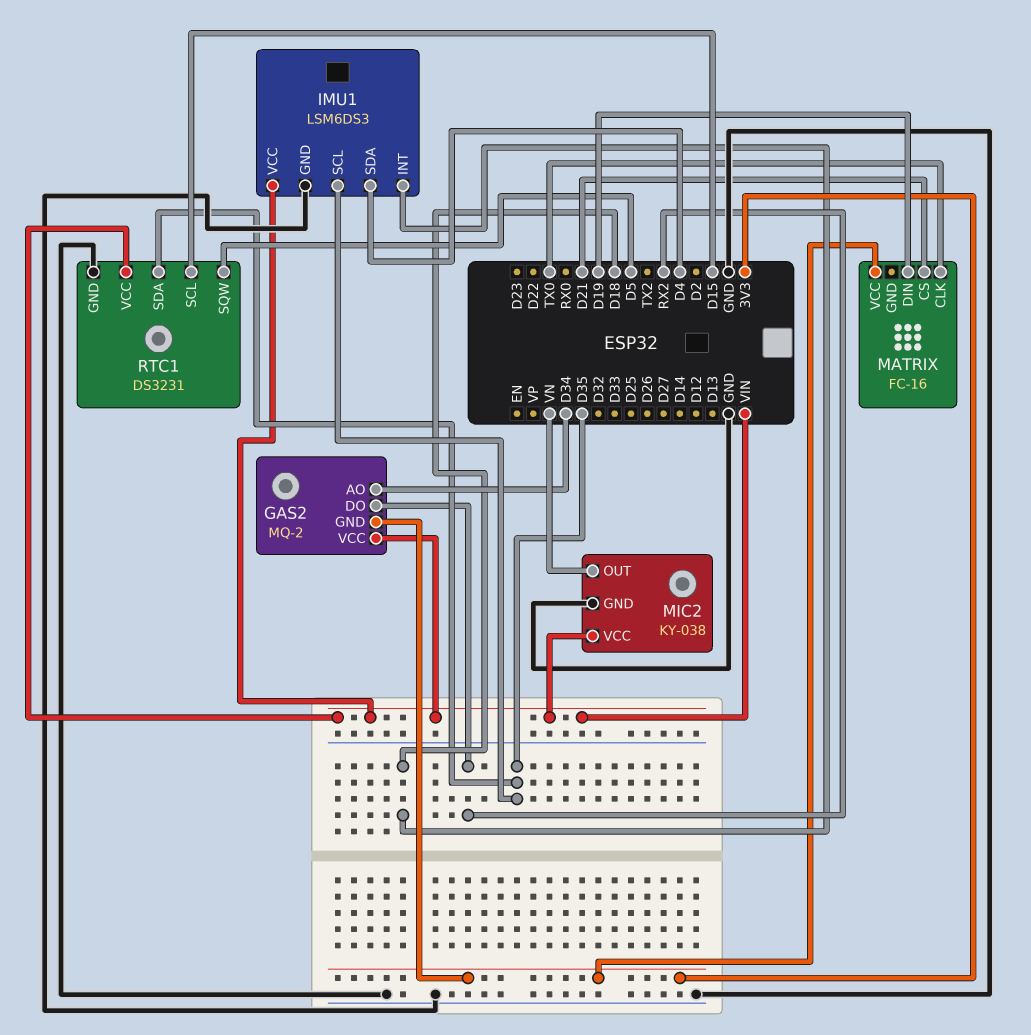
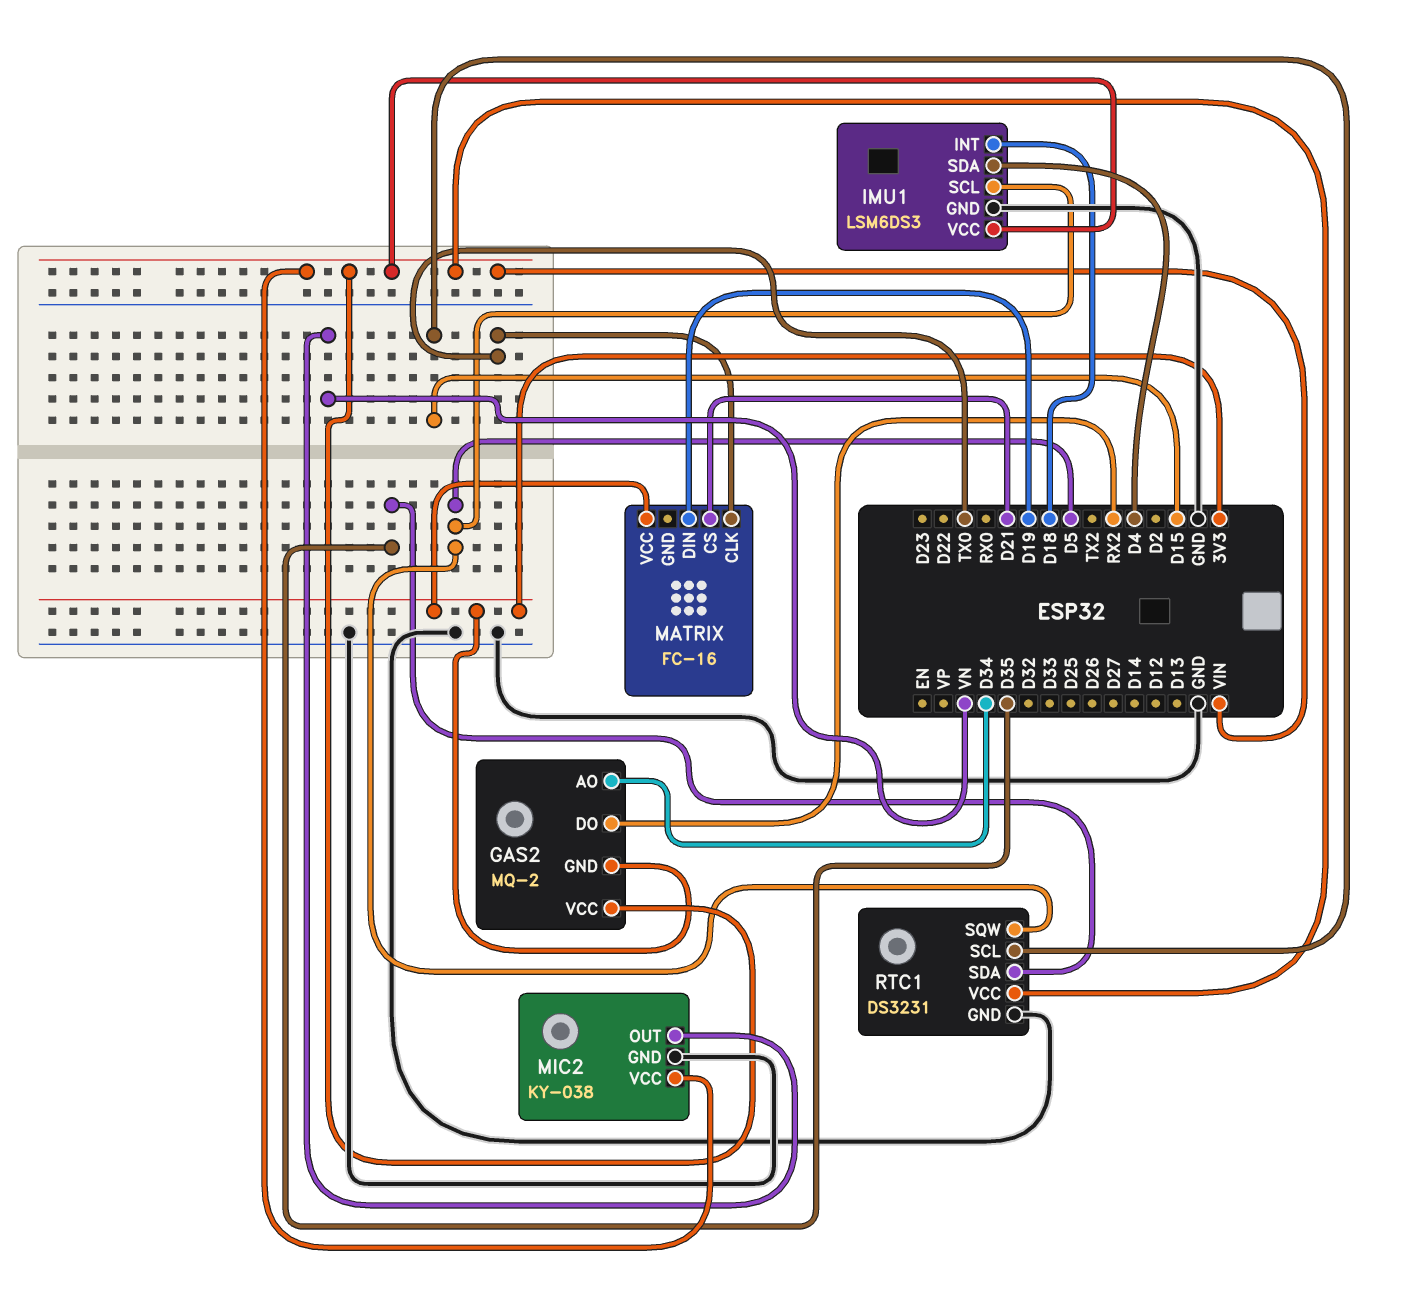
IMU1 pin SCL: D35 -> D5

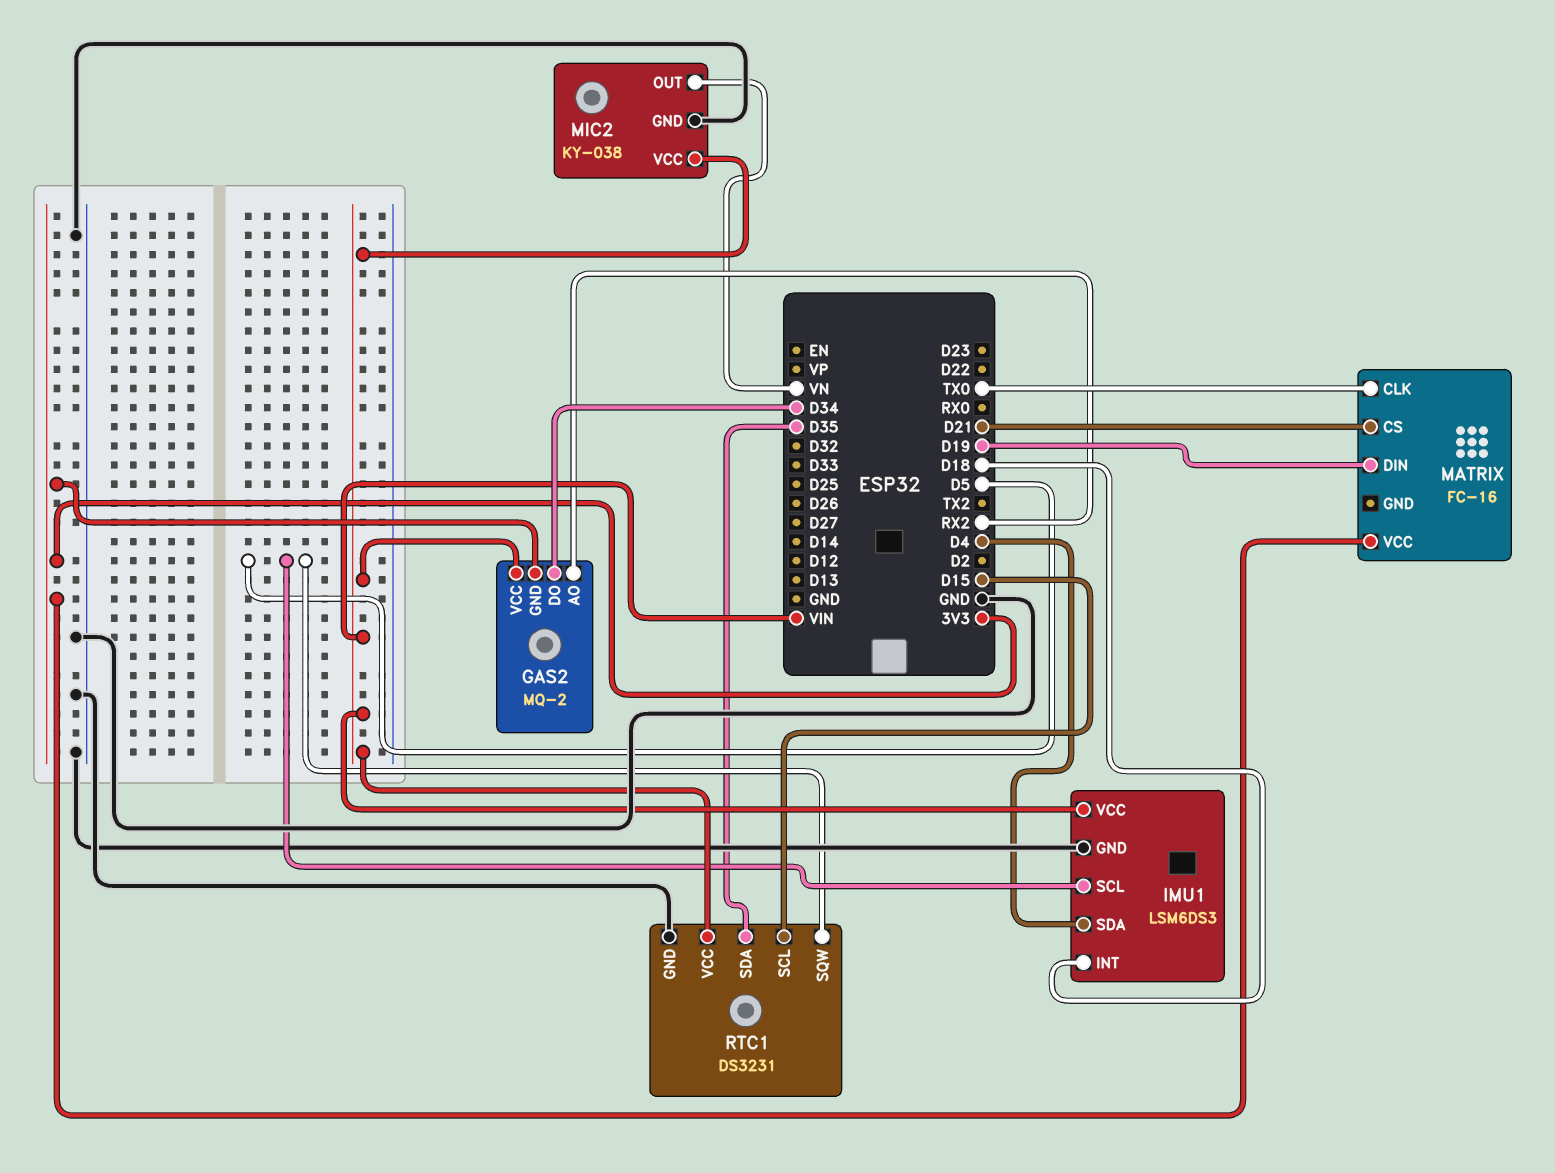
GAS2 pin AO: D34 -> RX2
GAS2 pin DO: RX2 -> D34

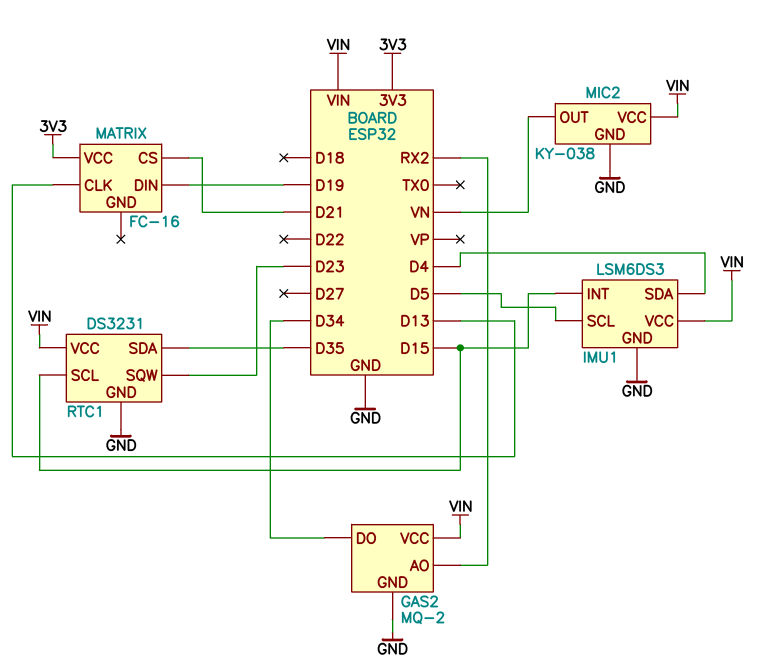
GAS2 pin GND: 3V3 -> GND
IMU1 pin INT: D18 -> D15
MATRIX pin CLK: TX0 -> D13
RTC1 pin SQW: D5 -> D23

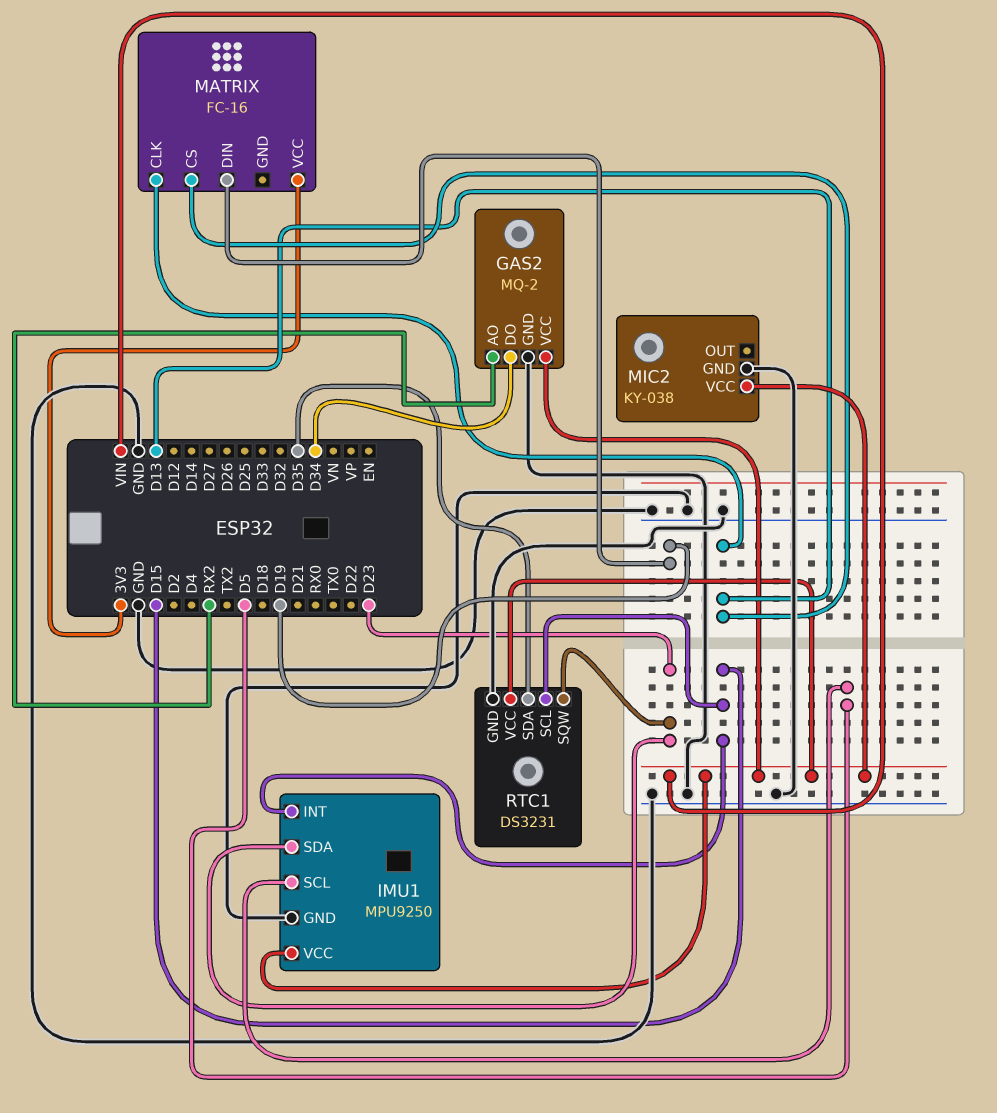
IMU1: LSM6DS3 -> MPU9250
IMU1 pin SDA: D4 -> D23
MATRIX pin CS: D21 -> D13
MIC2 pin OUT: VN -> none

